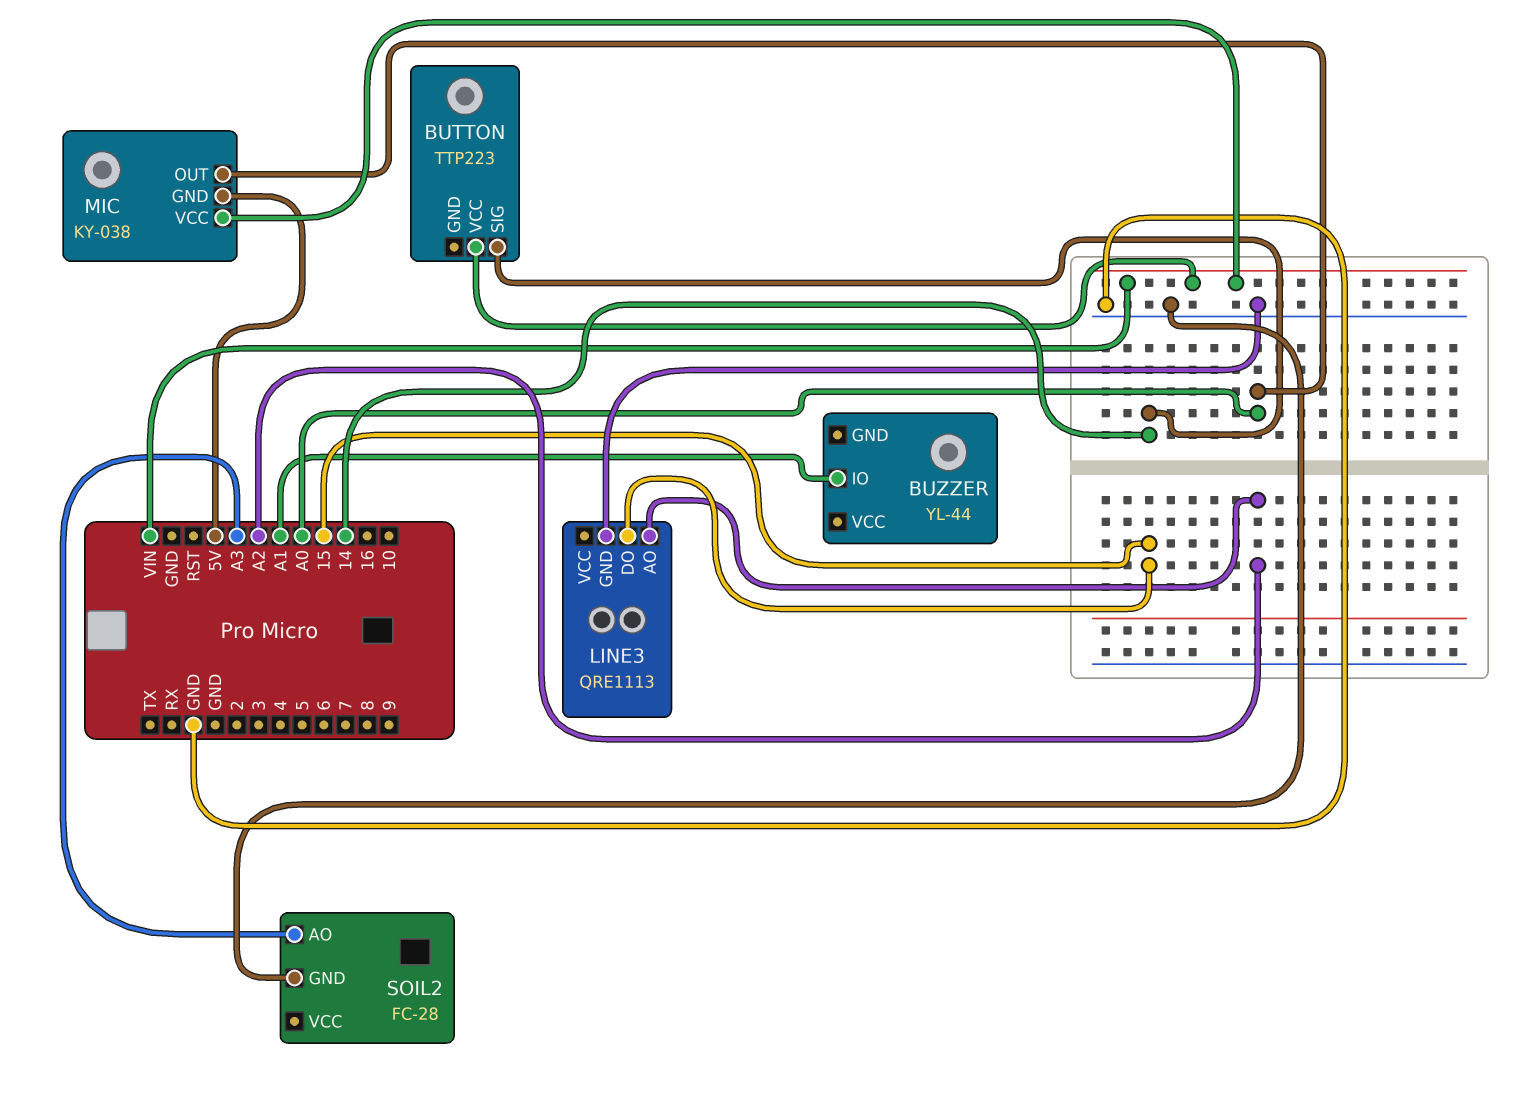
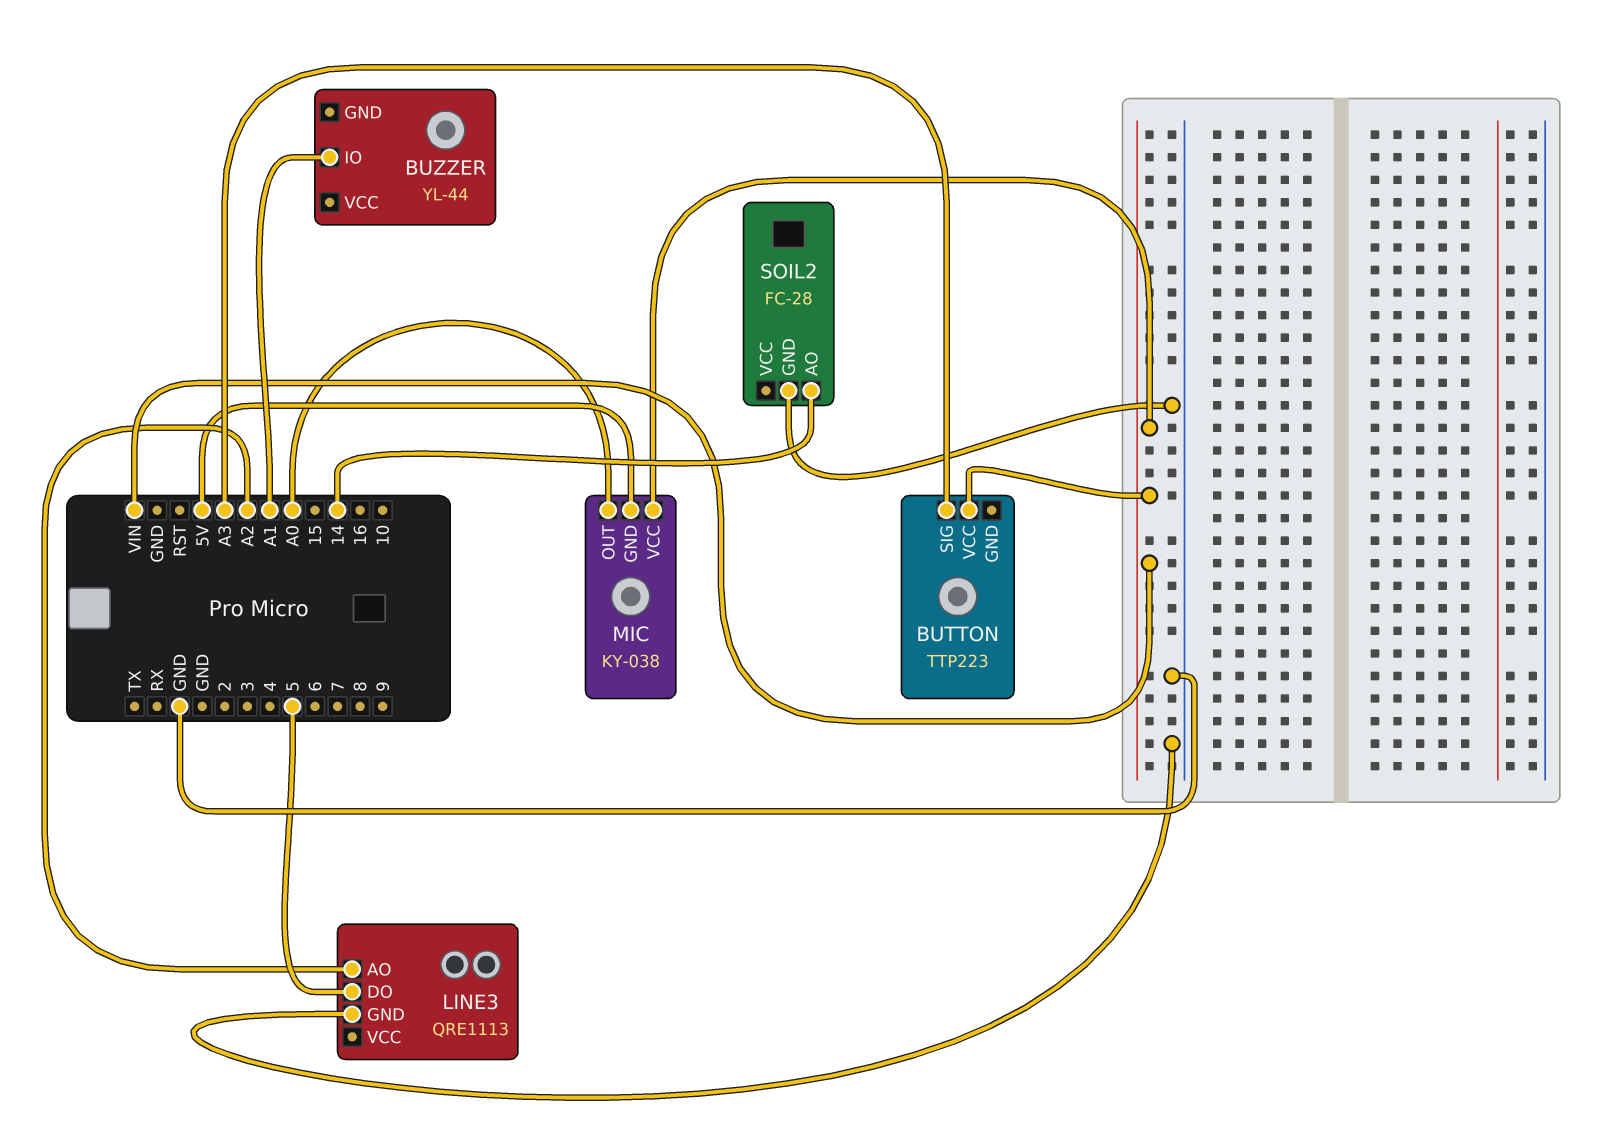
BUTTON pin SIG: 14 -> A3
LINE3 pin DO: 15 -> 5
SOIL2 pin AO: A3 -> 14

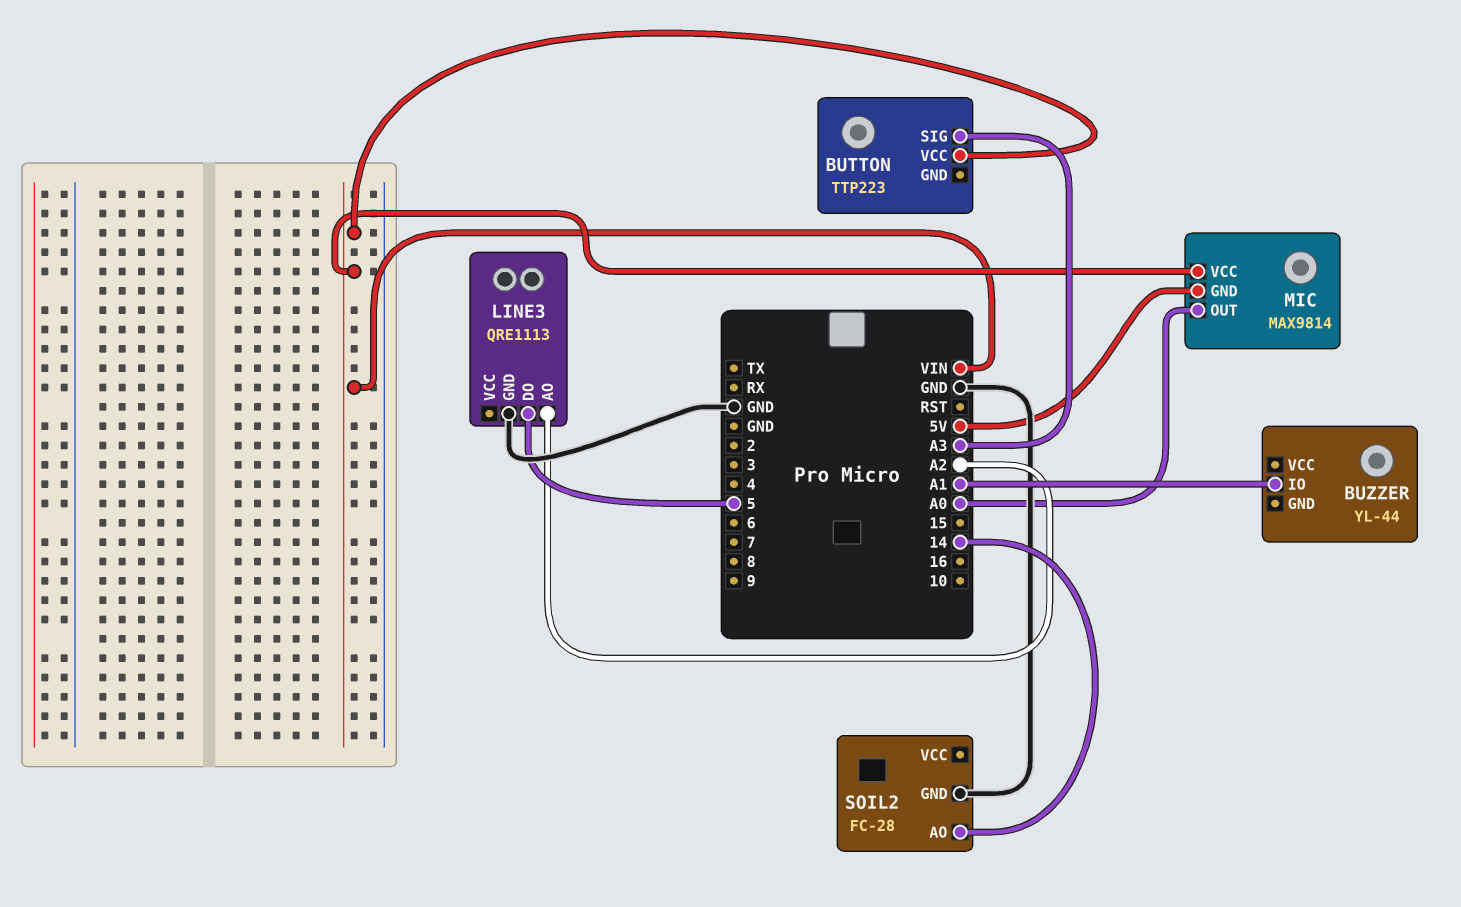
MIC: KY-038 -> MAX9814

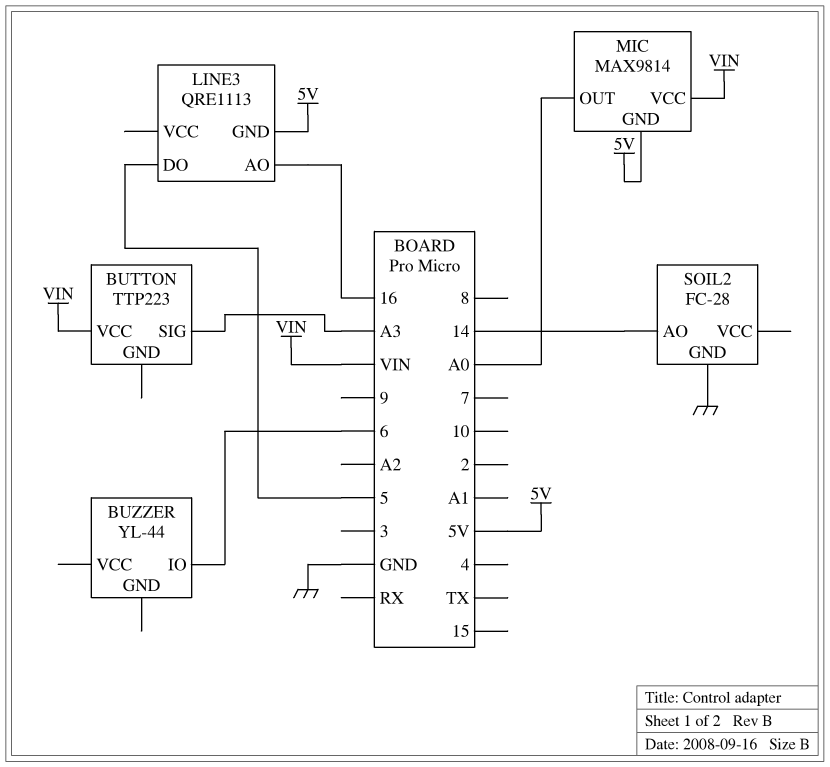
BUZZER pin IO: A1 -> 6
LINE3 pin AO: A2 -> 16
LINE3 pin GND: GND -> 5V

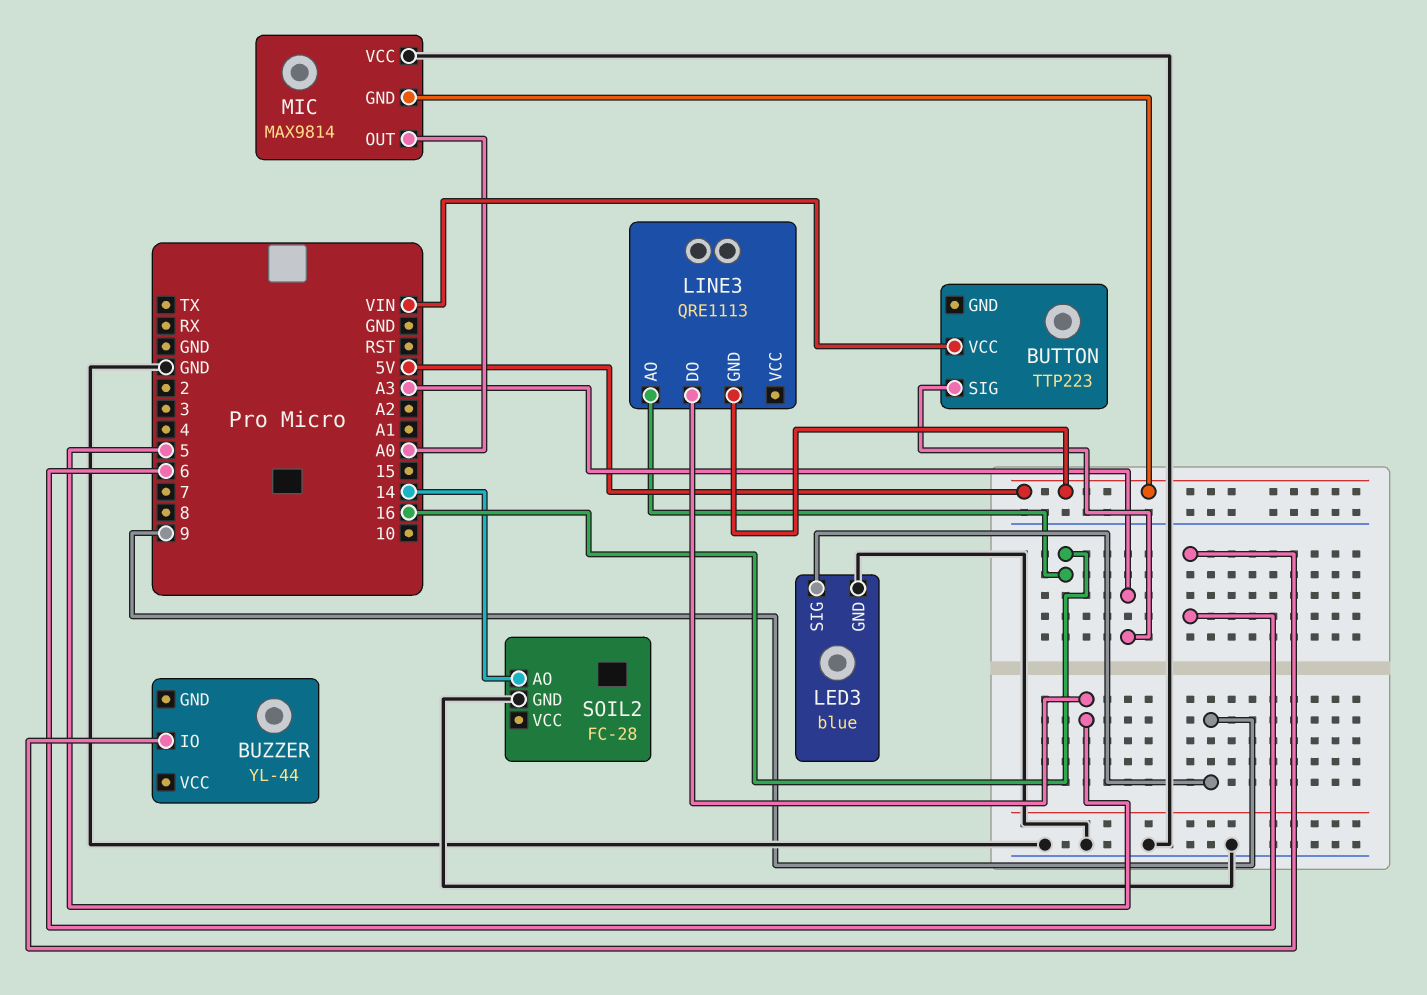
LED3: none -> blue
LED3 pin GND: none -> GND
LED3 pin SIG: none -> 9
MIC pin VCC: VIN -> GND

